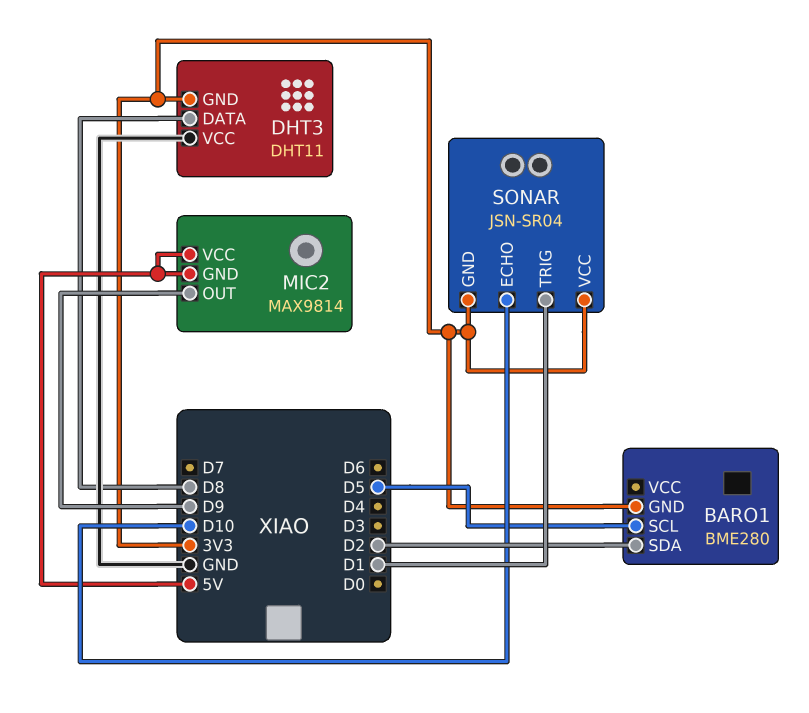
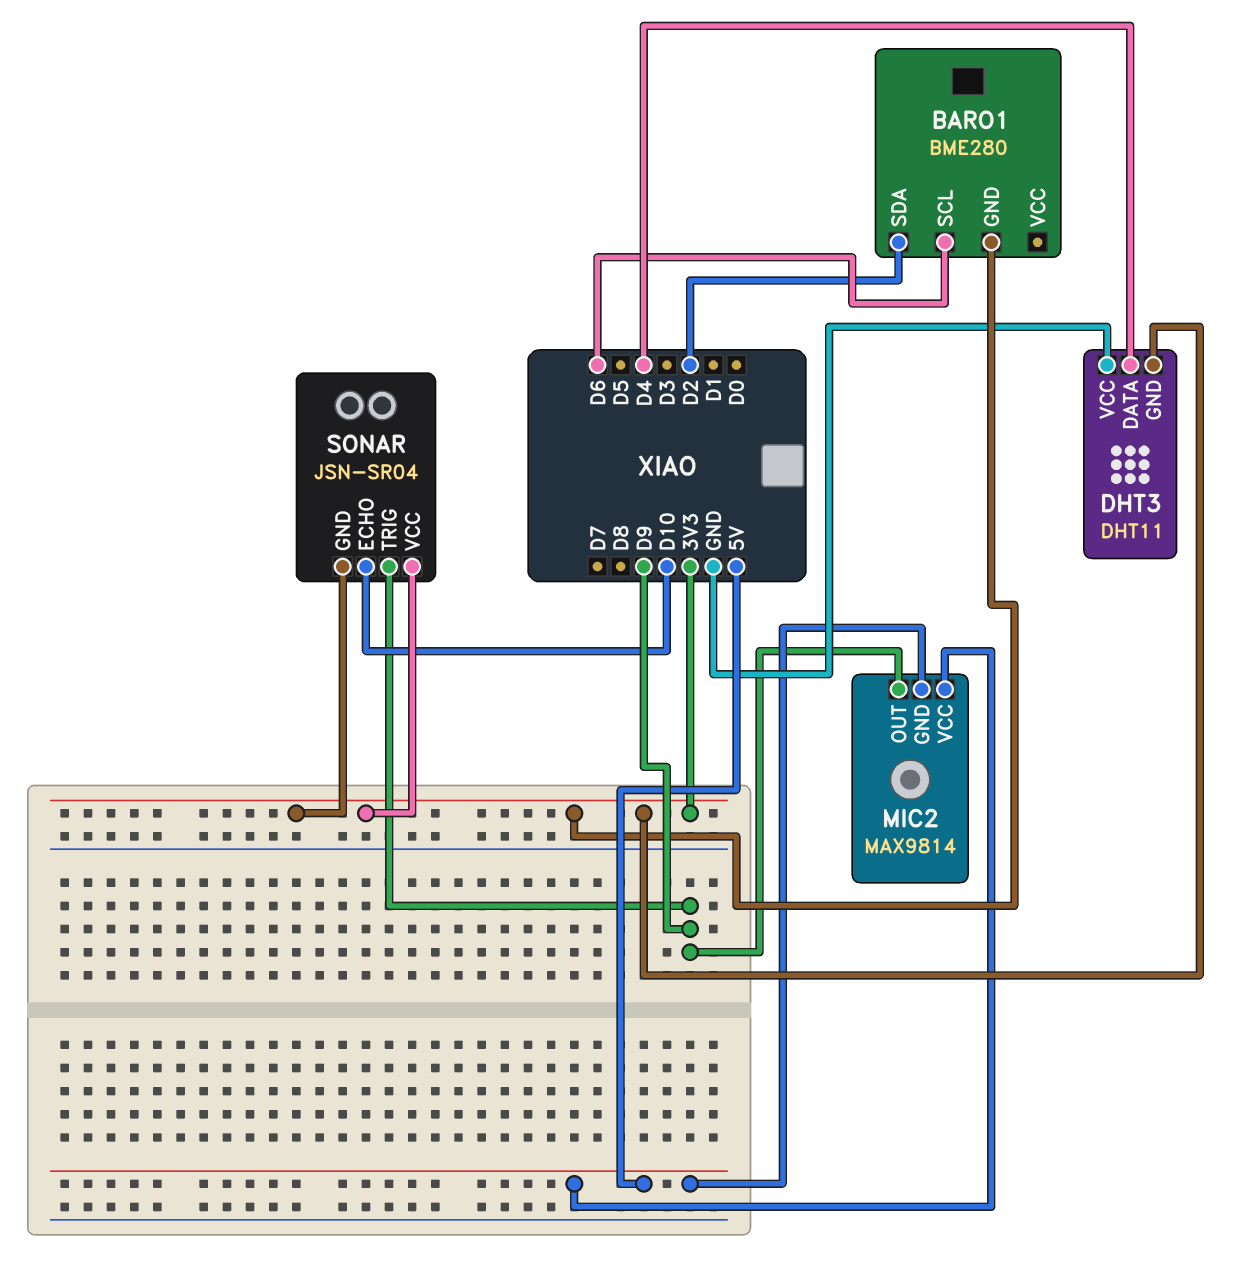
BARO1 pin SCL: D5 -> D6
DHT3 pin DATA: D8 -> D4
SONAR pin TRIG: D1 -> D9

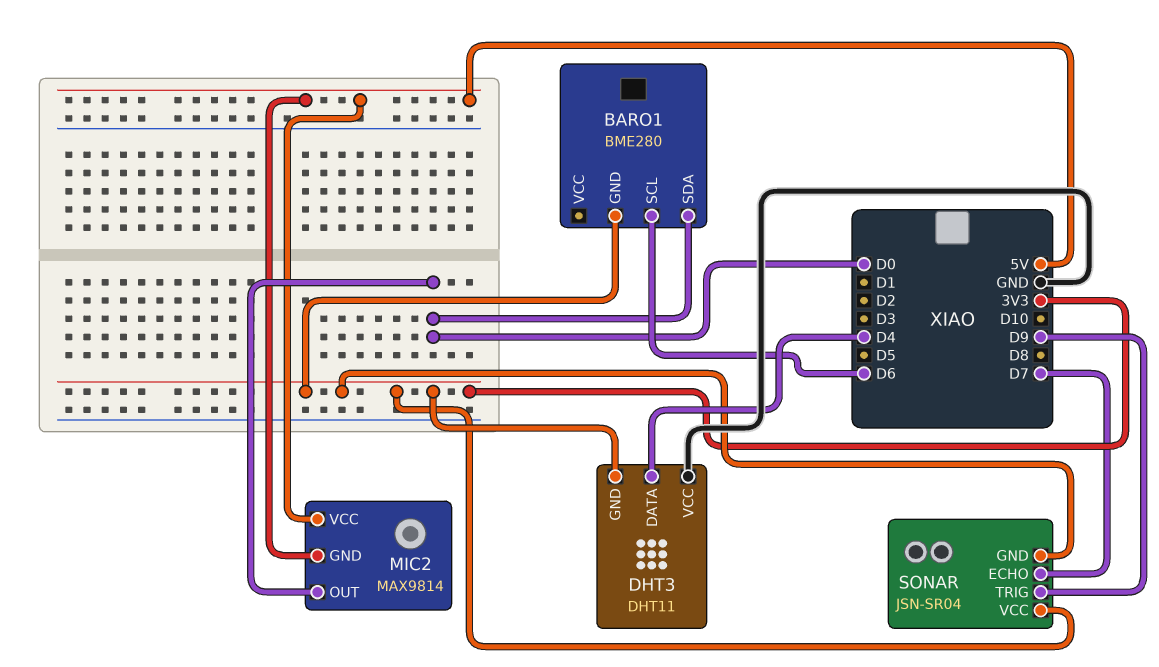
BARO1 pin SDA: D2 -> D0
MIC2 pin OUT: D9 -> D0
SONAR pin ECHO: D10 -> D7

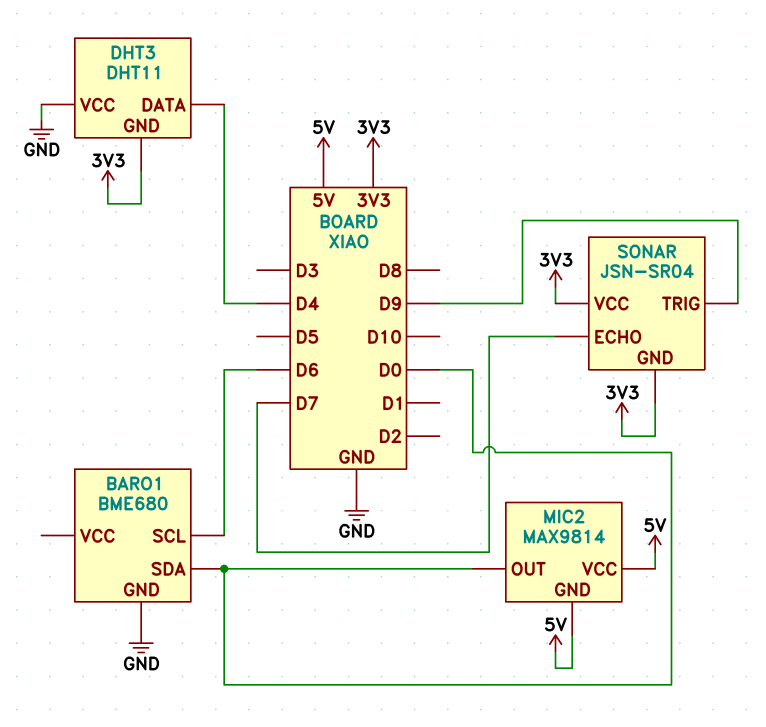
BARO1: BME280 -> BME680
BARO1 pin GND: 3V3 -> GND

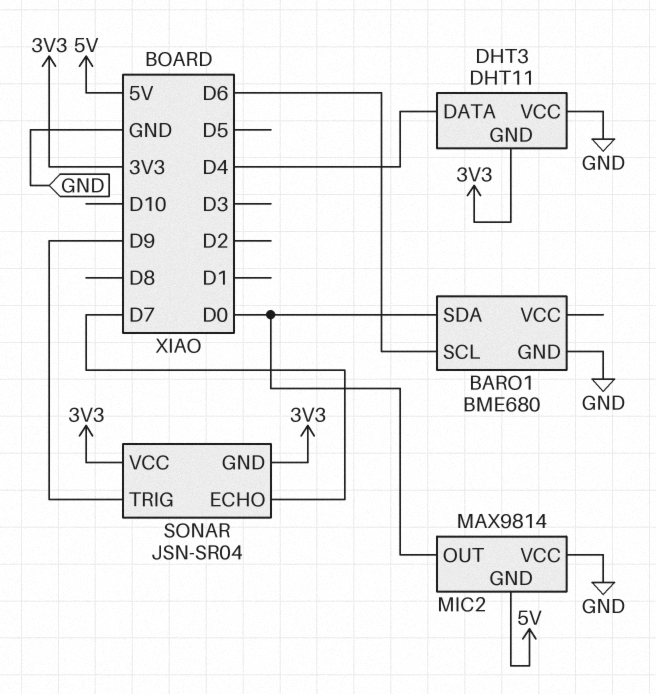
MIC2 pin VCC: 5V -> GND

